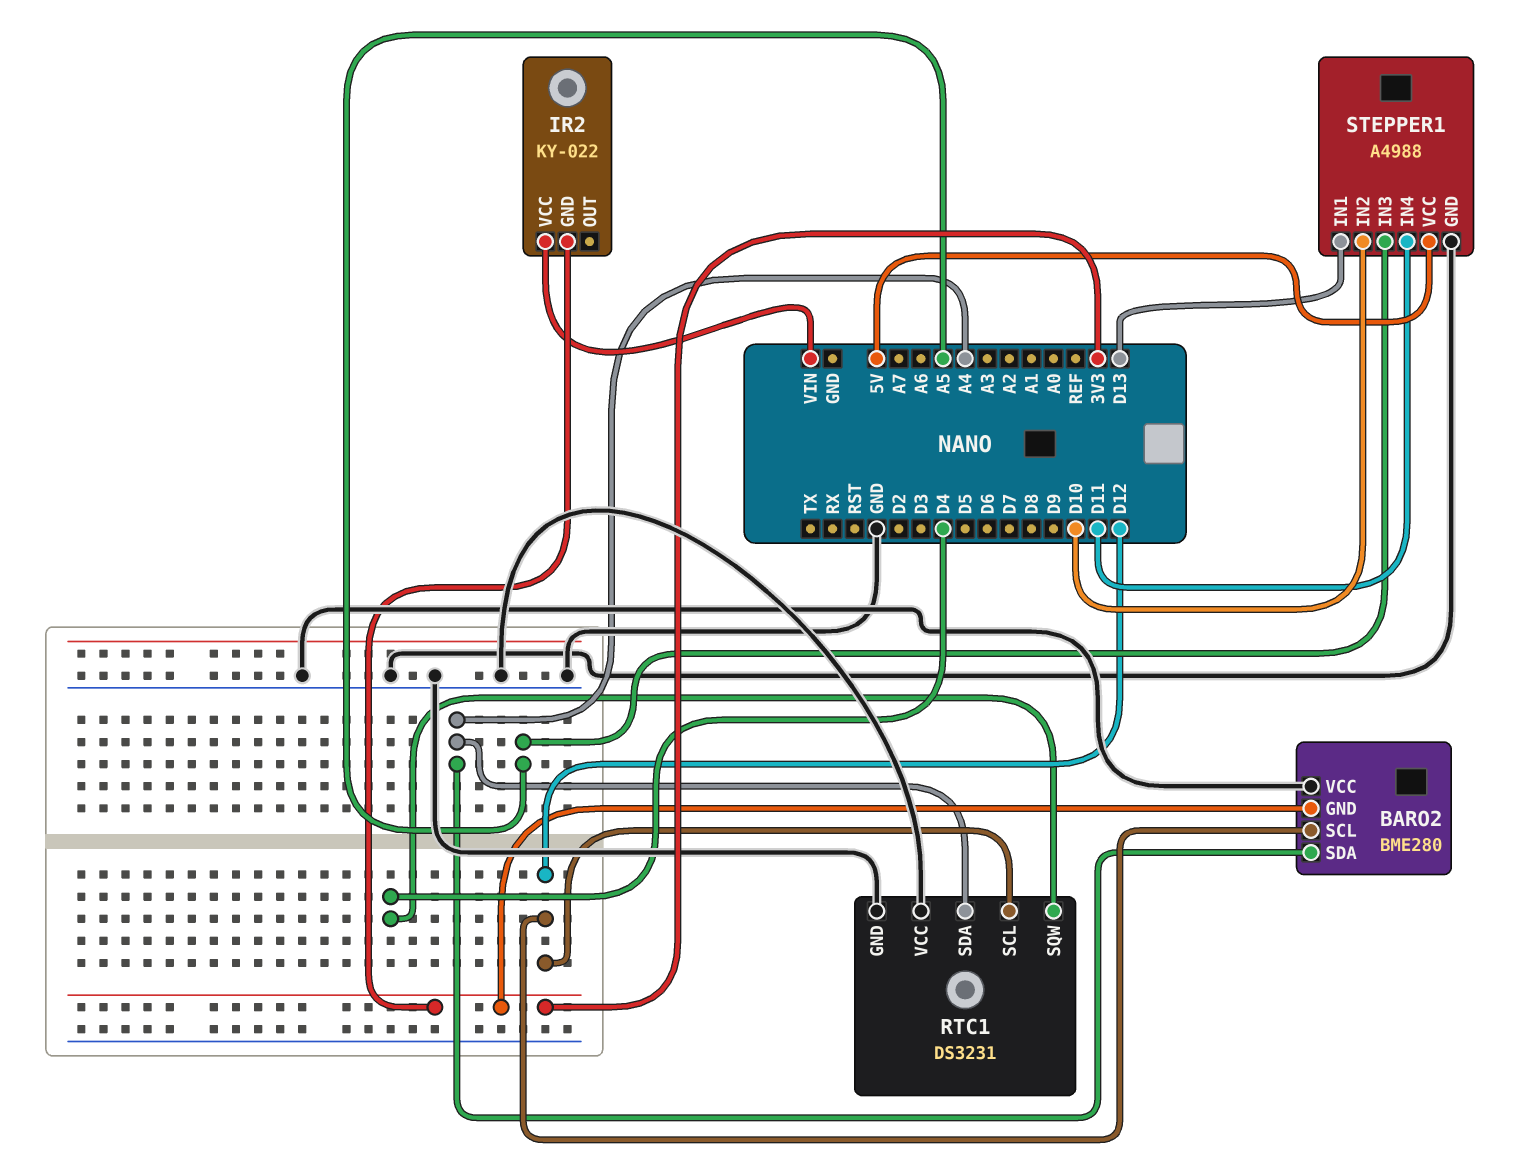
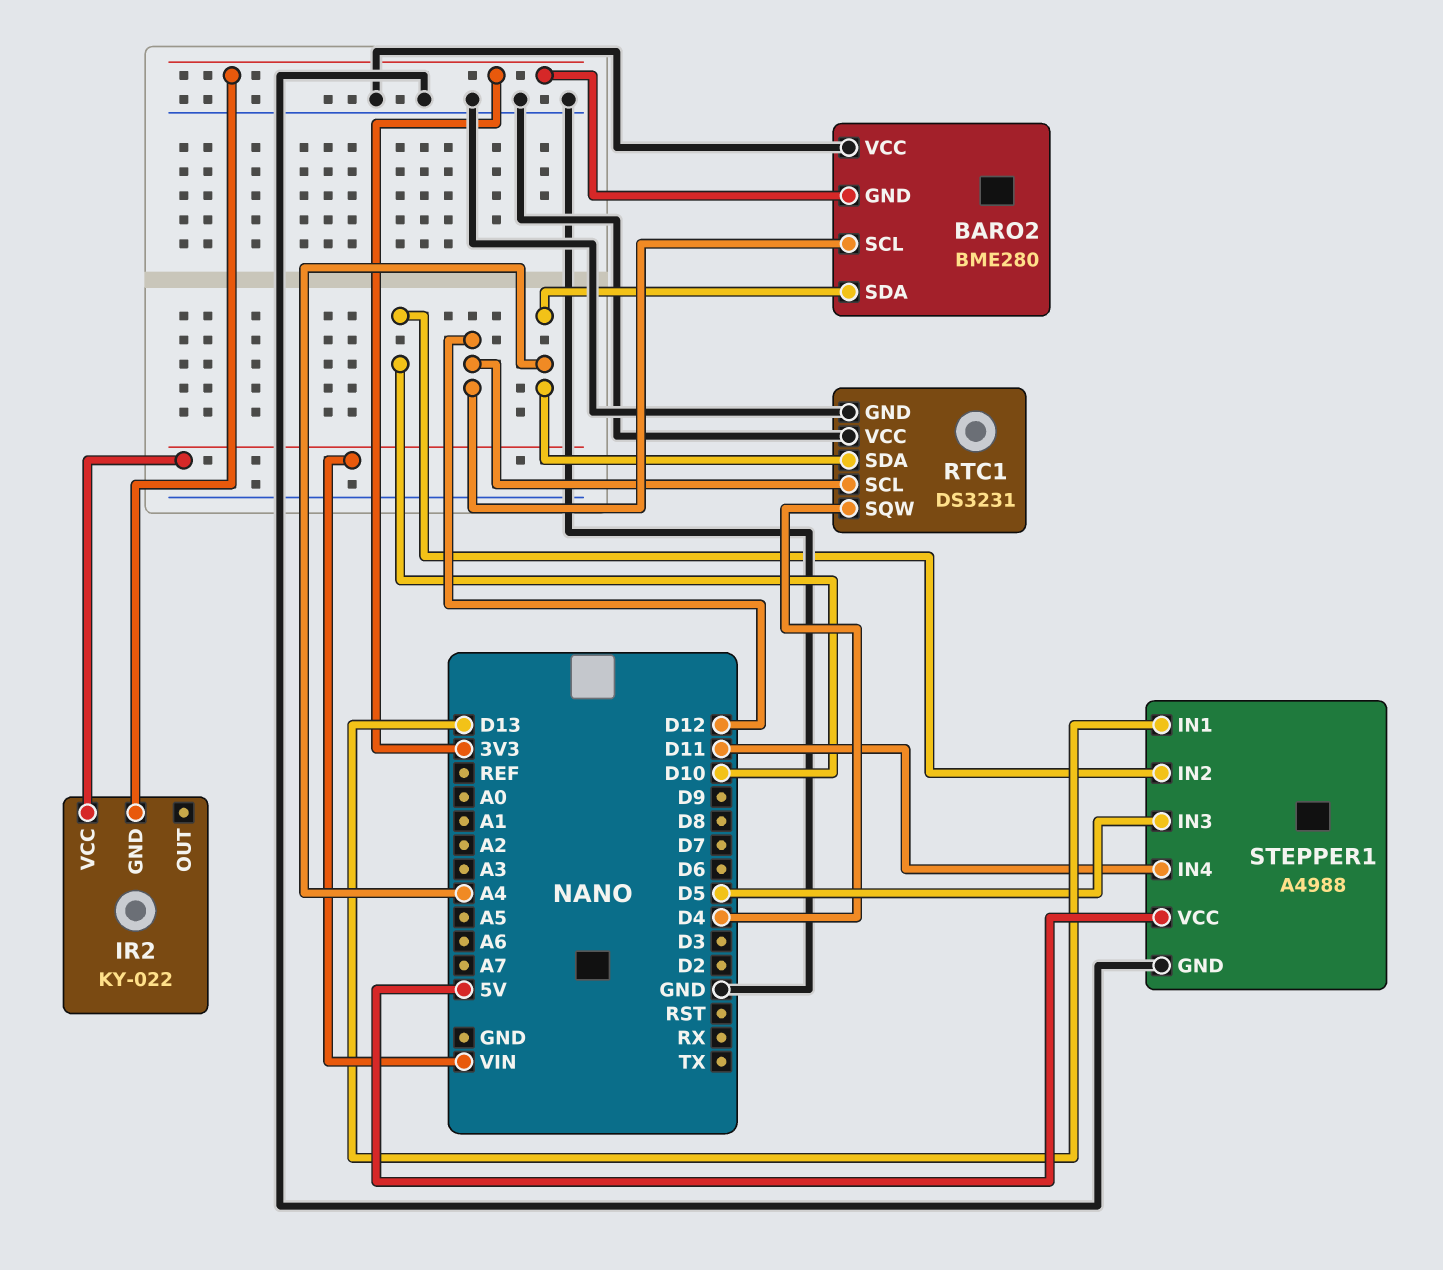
STEPPER1 pin IN3: A5 -> D5

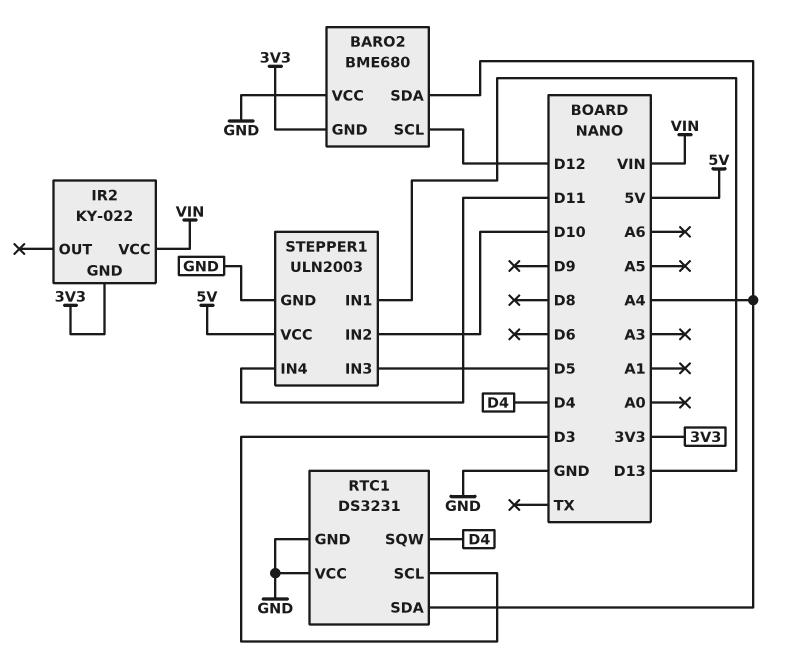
BARO2: BME280 -> BME680
RTC1 pin SCL: D12 -> D3
STEPPER1: A4988 -> ULN2003

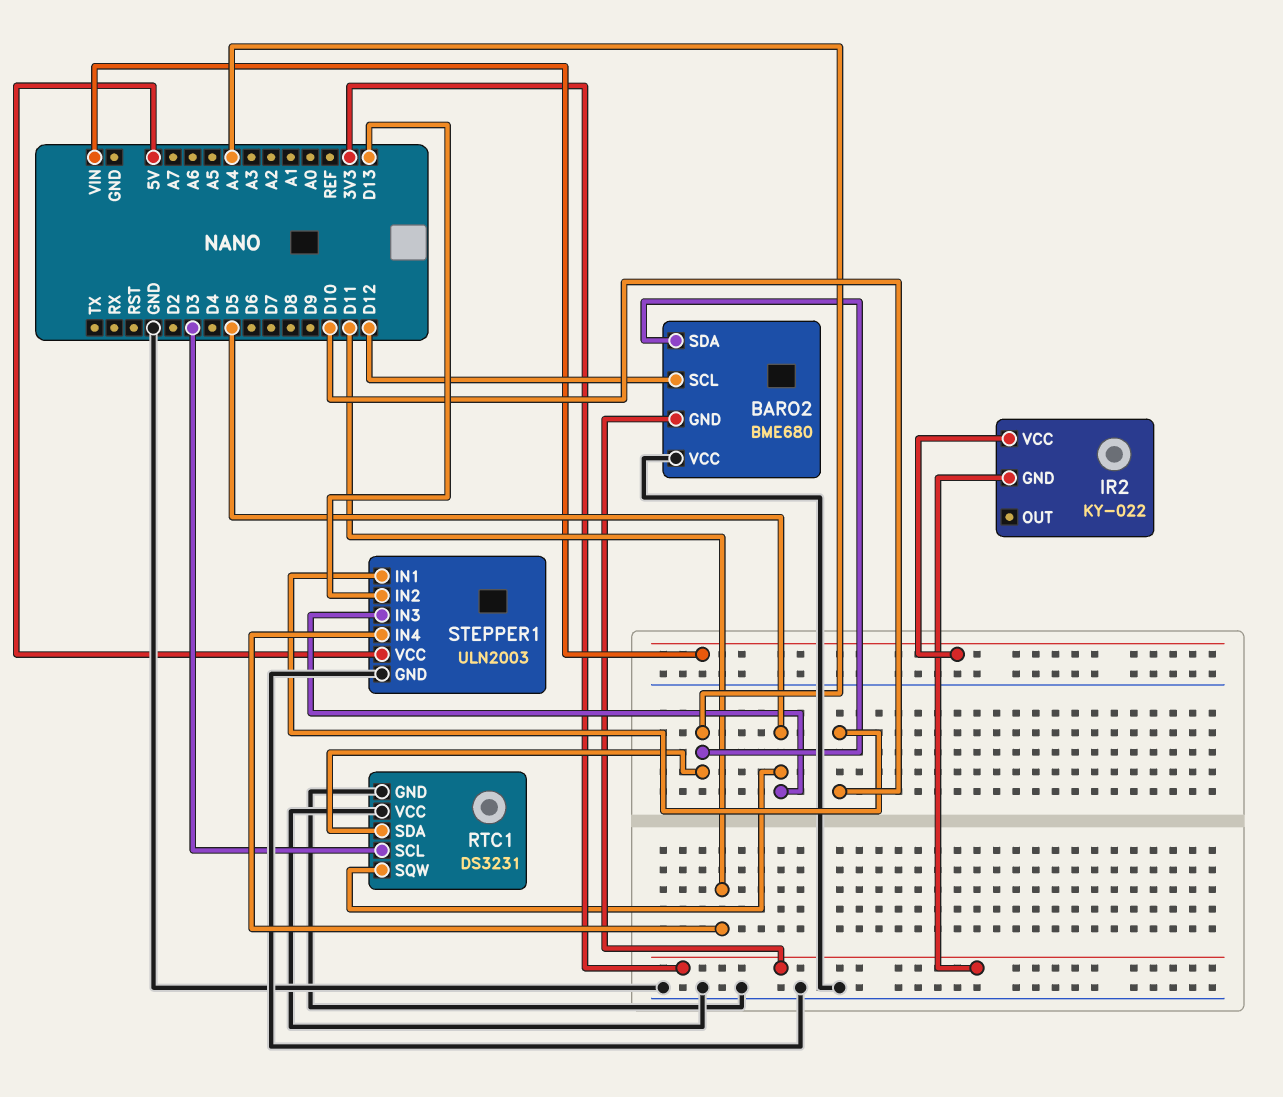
RTC1 pin SQW: D4 -> D5
STEPPER1 pin IN1: D13 -> D10
STEPPER1 pin IN2: D10 -> D13

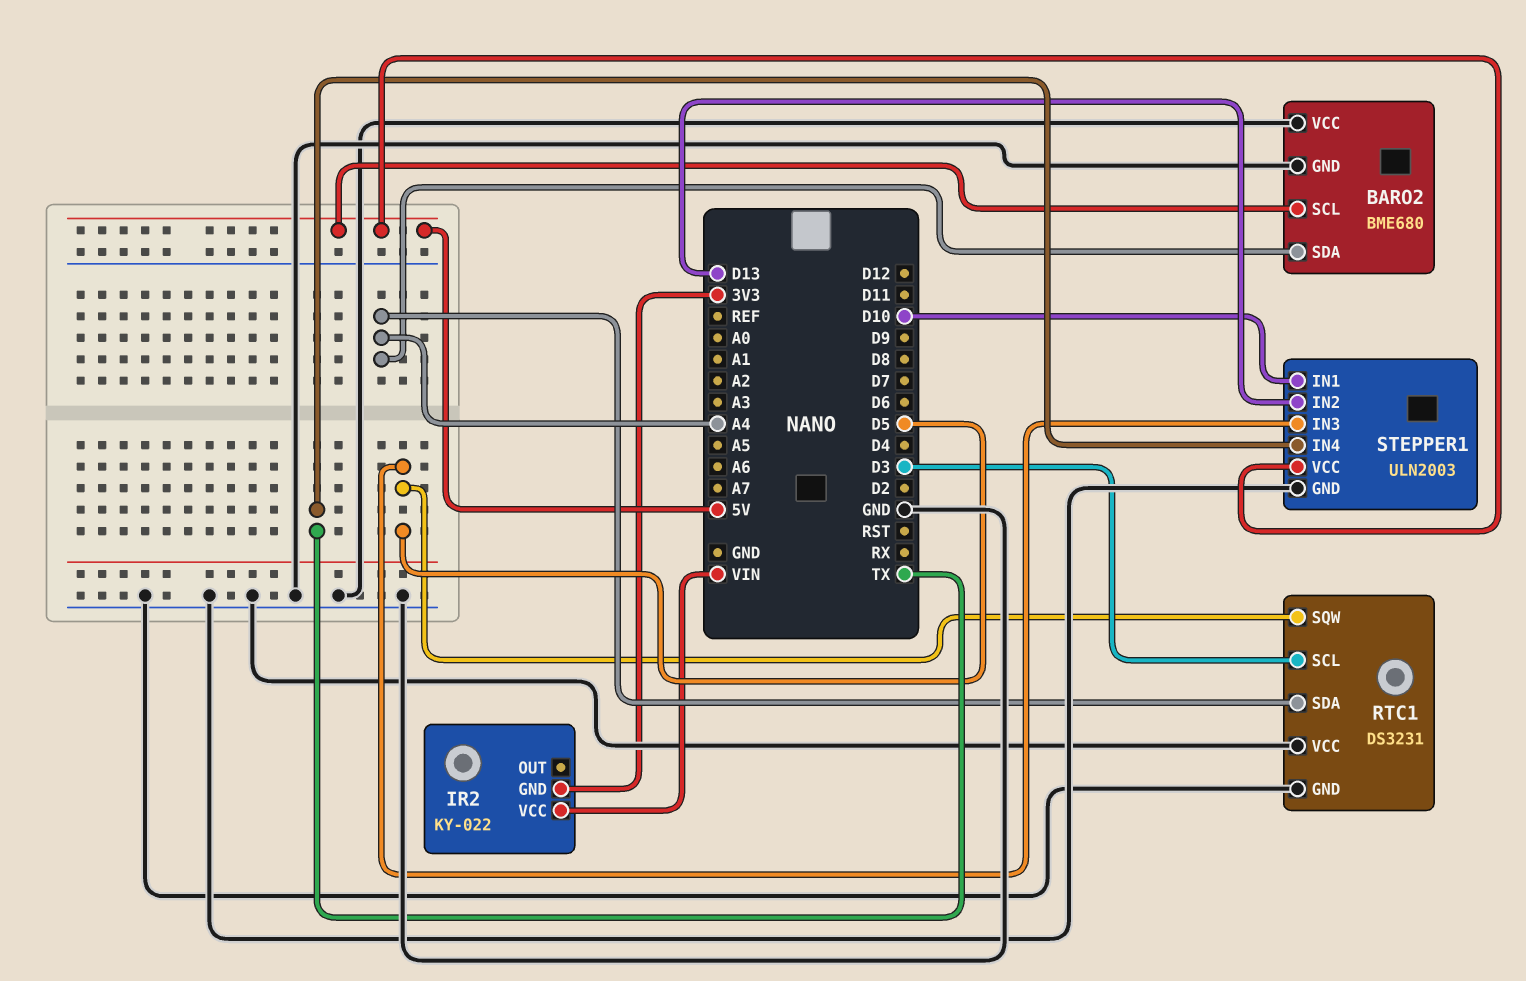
BARO2 pin GND: 3V3 -> GND
BARO2 pin SCL: D12 -> 5V
STEPPER1 pin IN4: D11 -> TX

